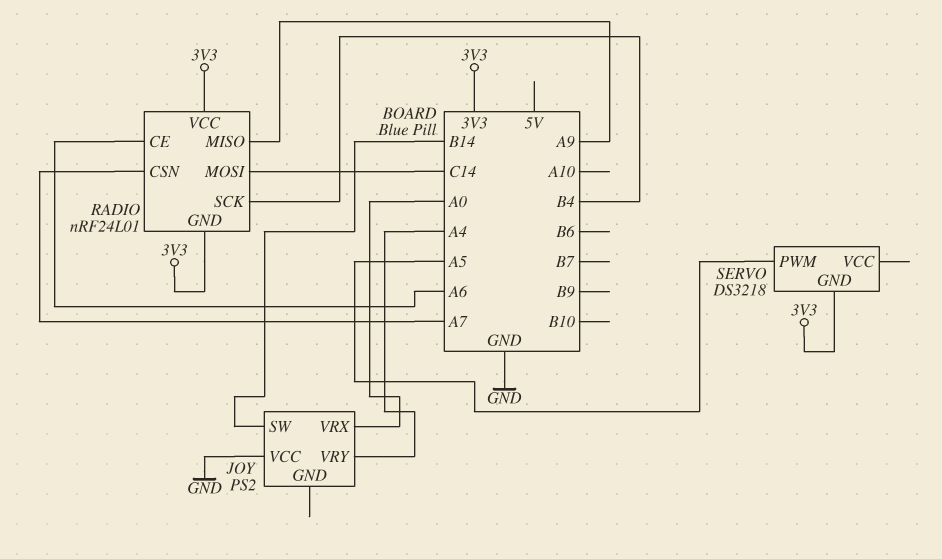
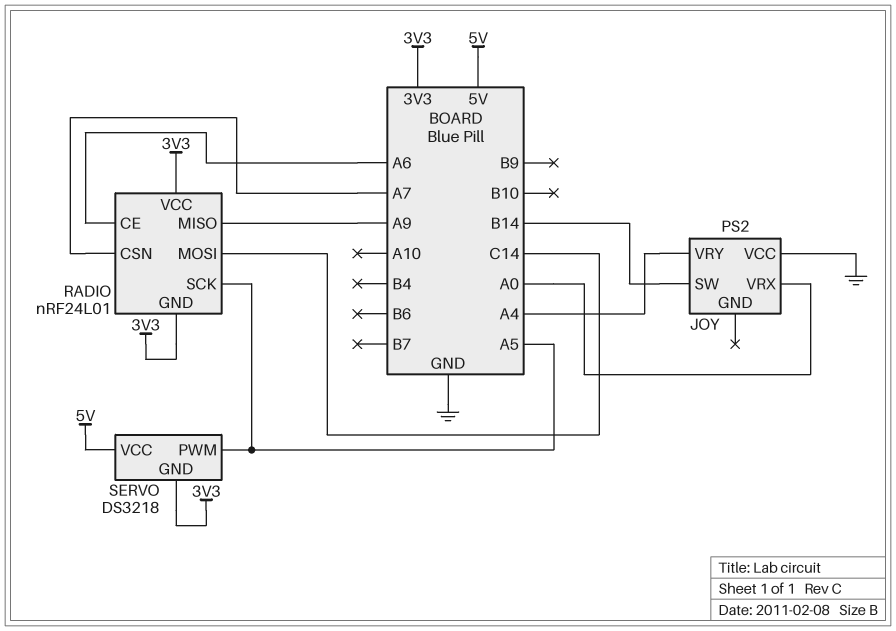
RADIO pin SCK: B4 -> A5
SERVO pin VCC: none -> 5V

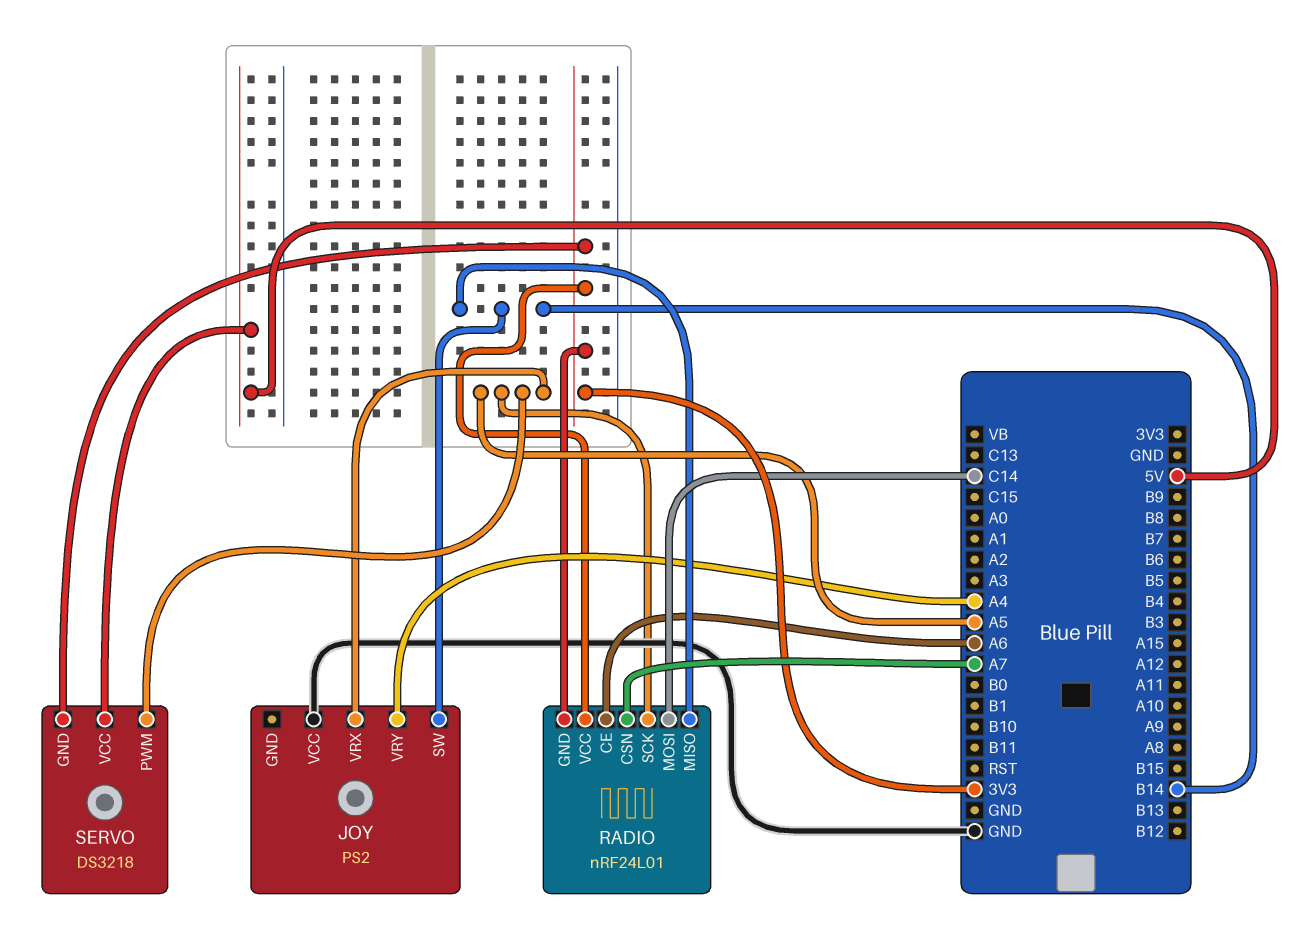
JOY pin VRX: A0 -> A5
RADIO pin MISO: A9 -> B14

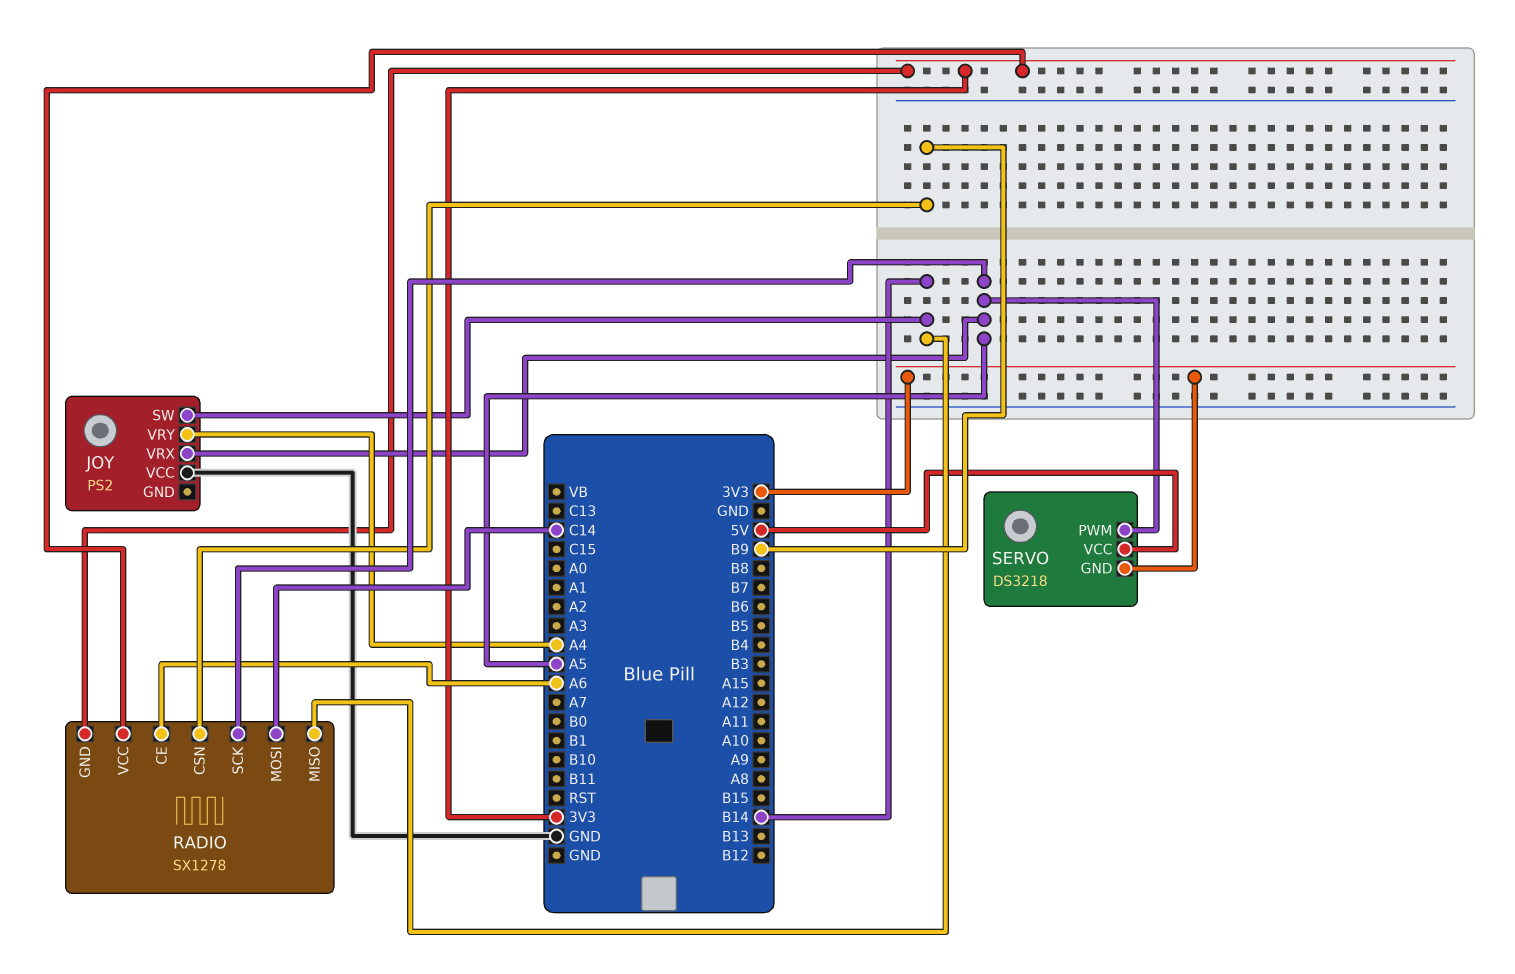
RADIO: nRF24L01 -> SX1278
RADIO pin CSN: A7 -> B9

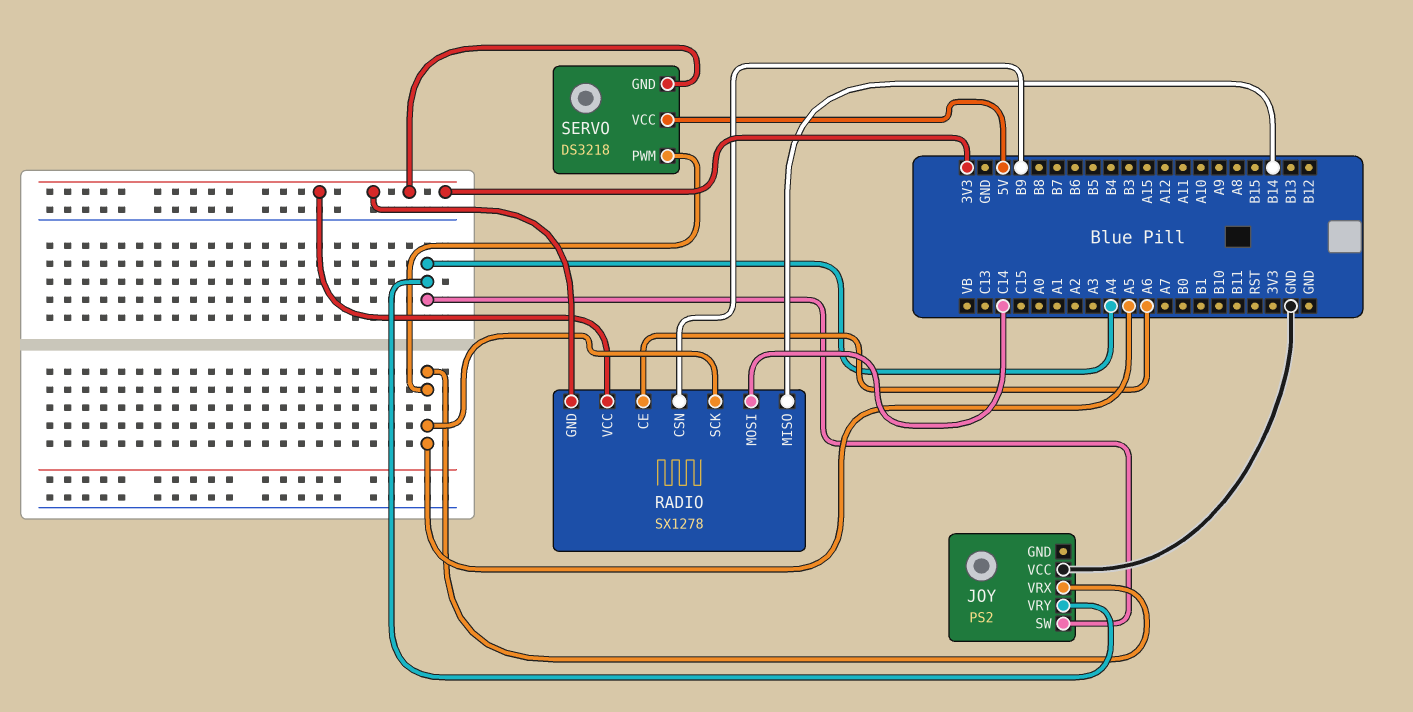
JOY pin SW: B14 -> A4

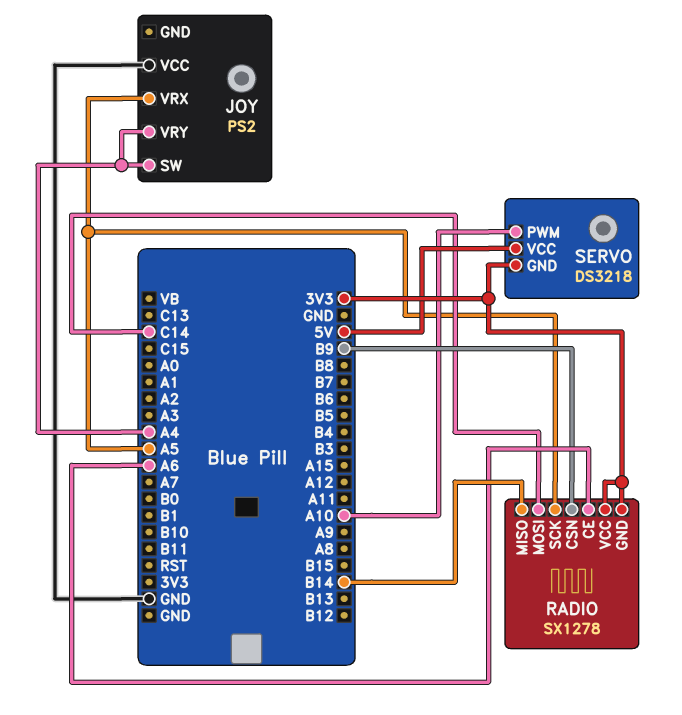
SERVO pin PWM: A5 -> A10

